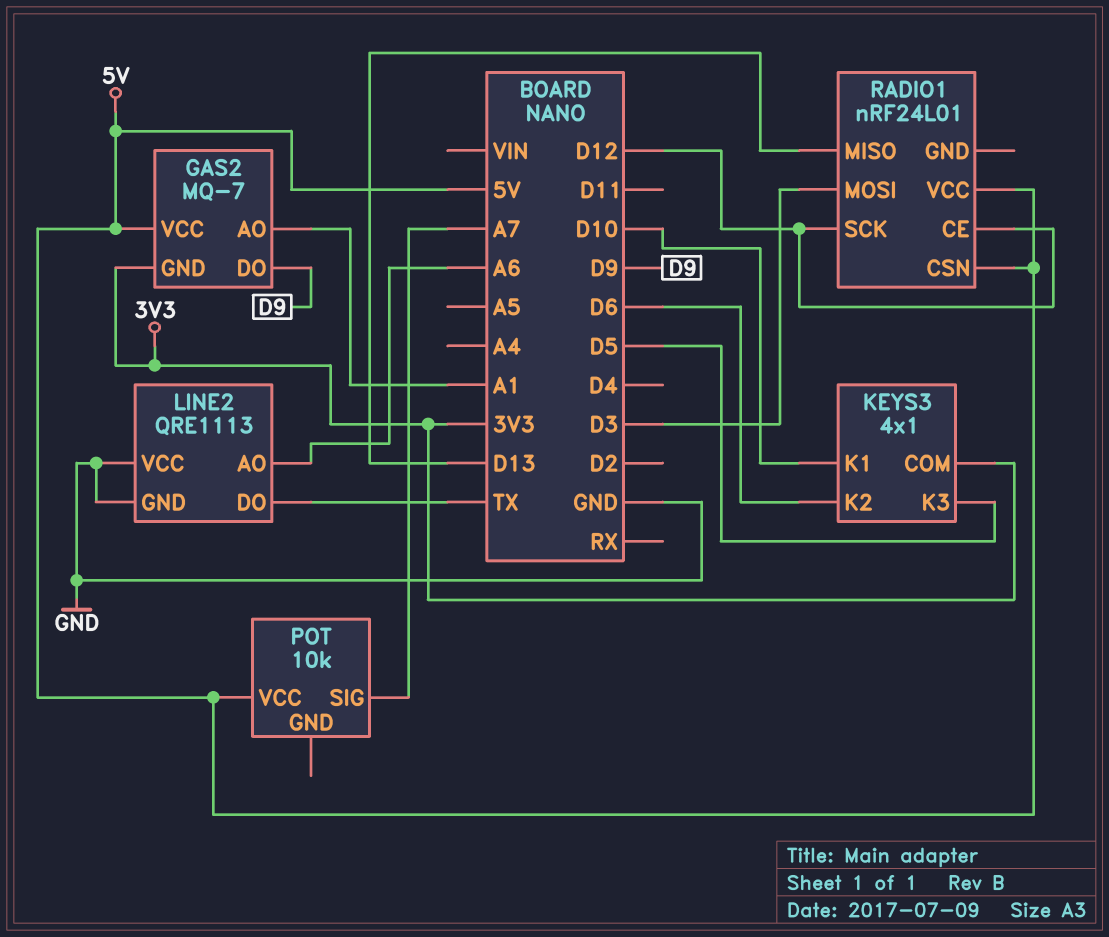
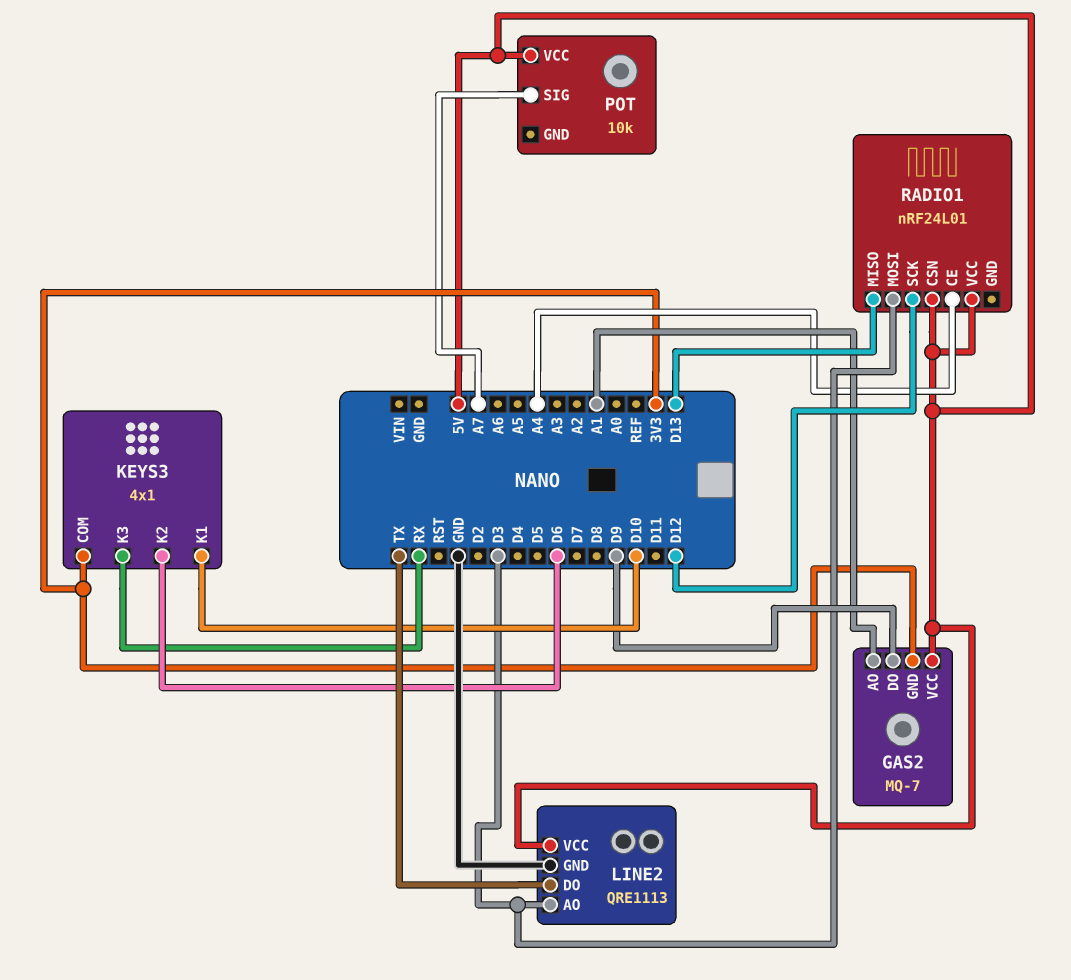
KEYS3 pin K3: D5 -> RX
LINE2 pin AO: A6 -> D3
LINE2 pin VCC: GND -> 5V
RADIO1 pin CE: D12 -> A4

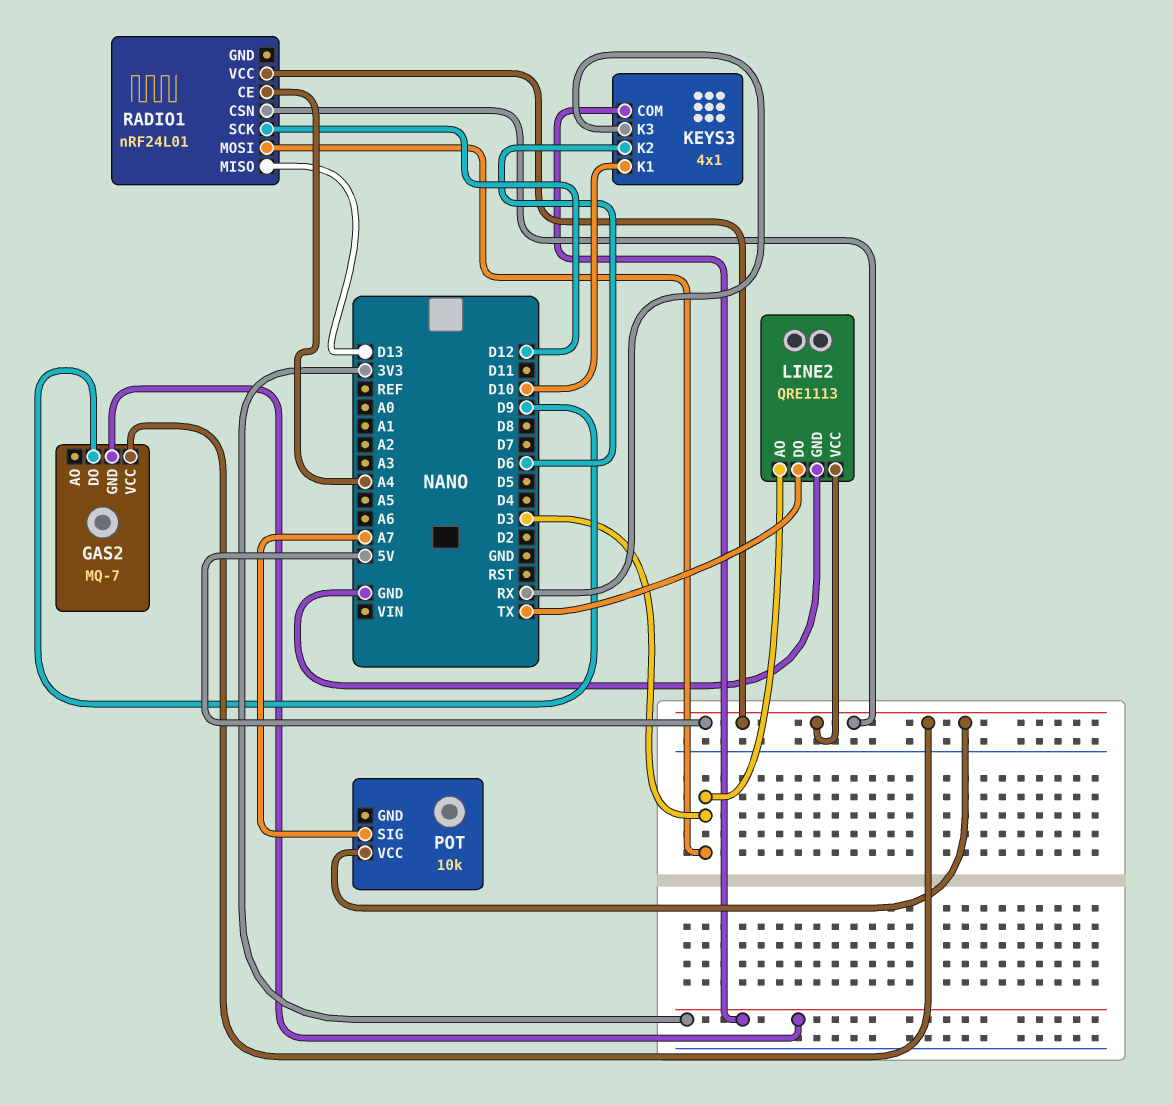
GAS2 pin AO: A1 -> none

